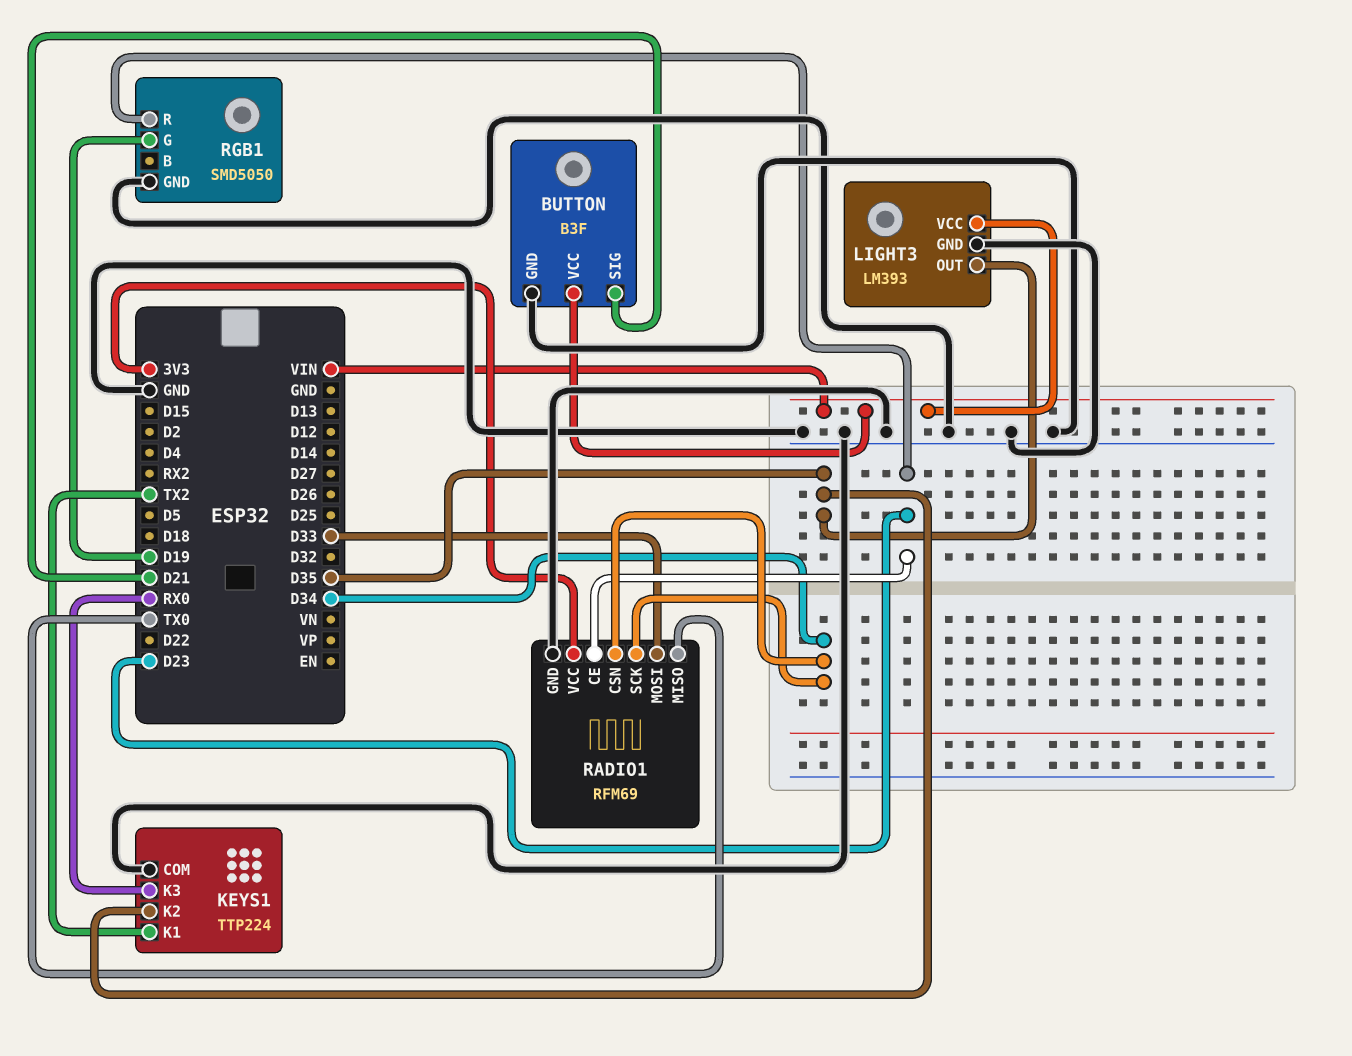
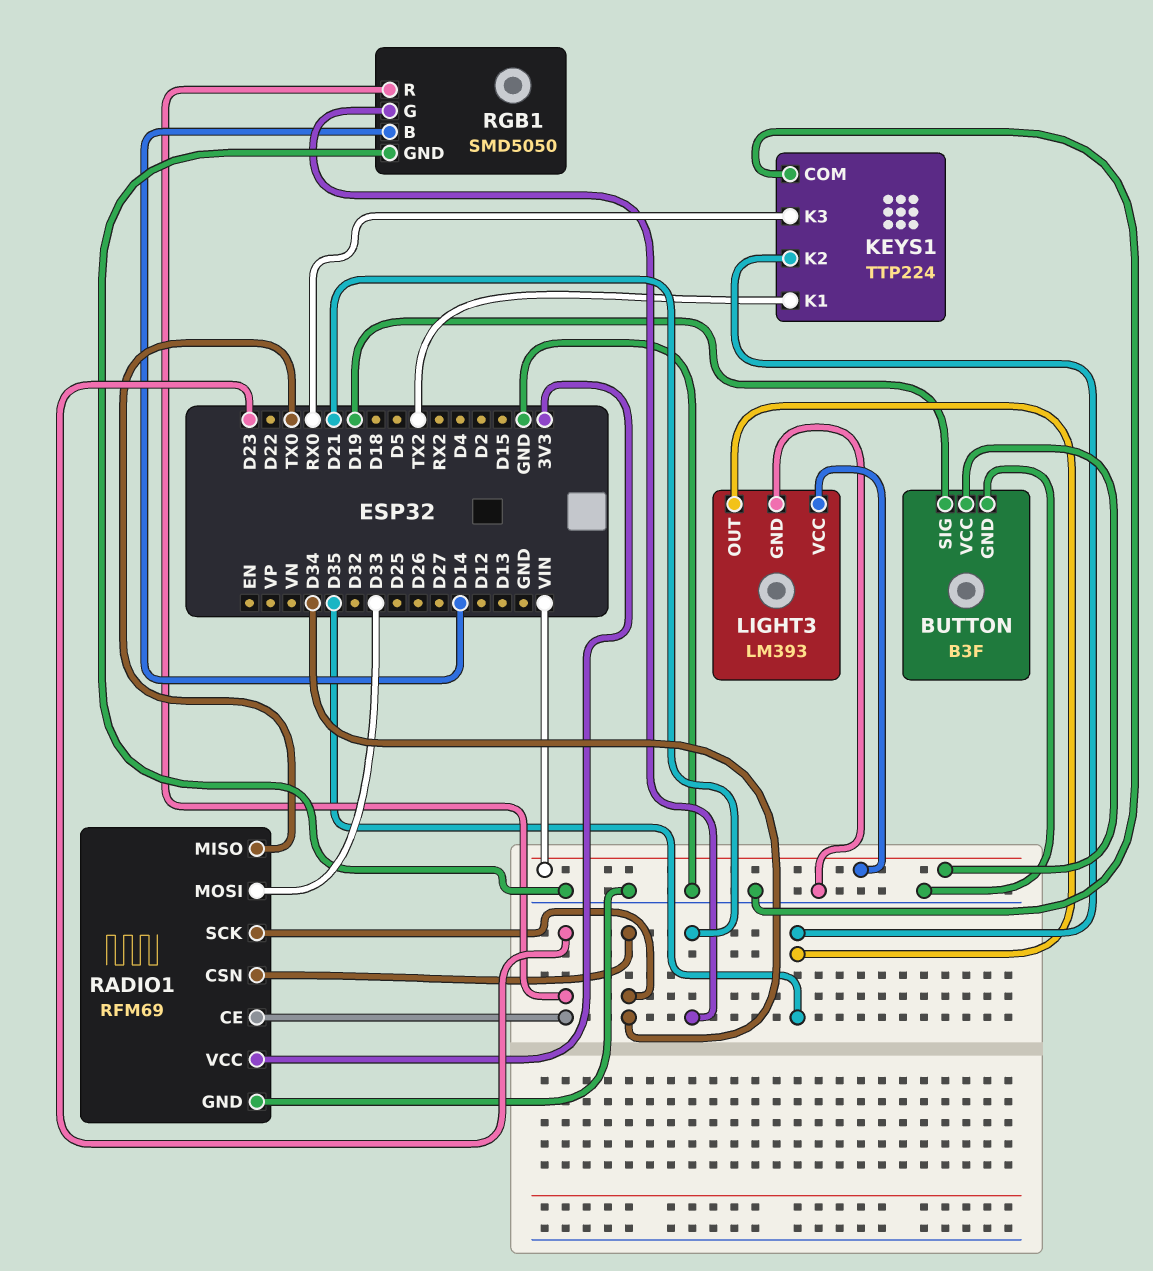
BUTTON pin SIG: D21 -> D19
RGB1 pin B: none -> D14
RGB1 pin G: D19 -> D21

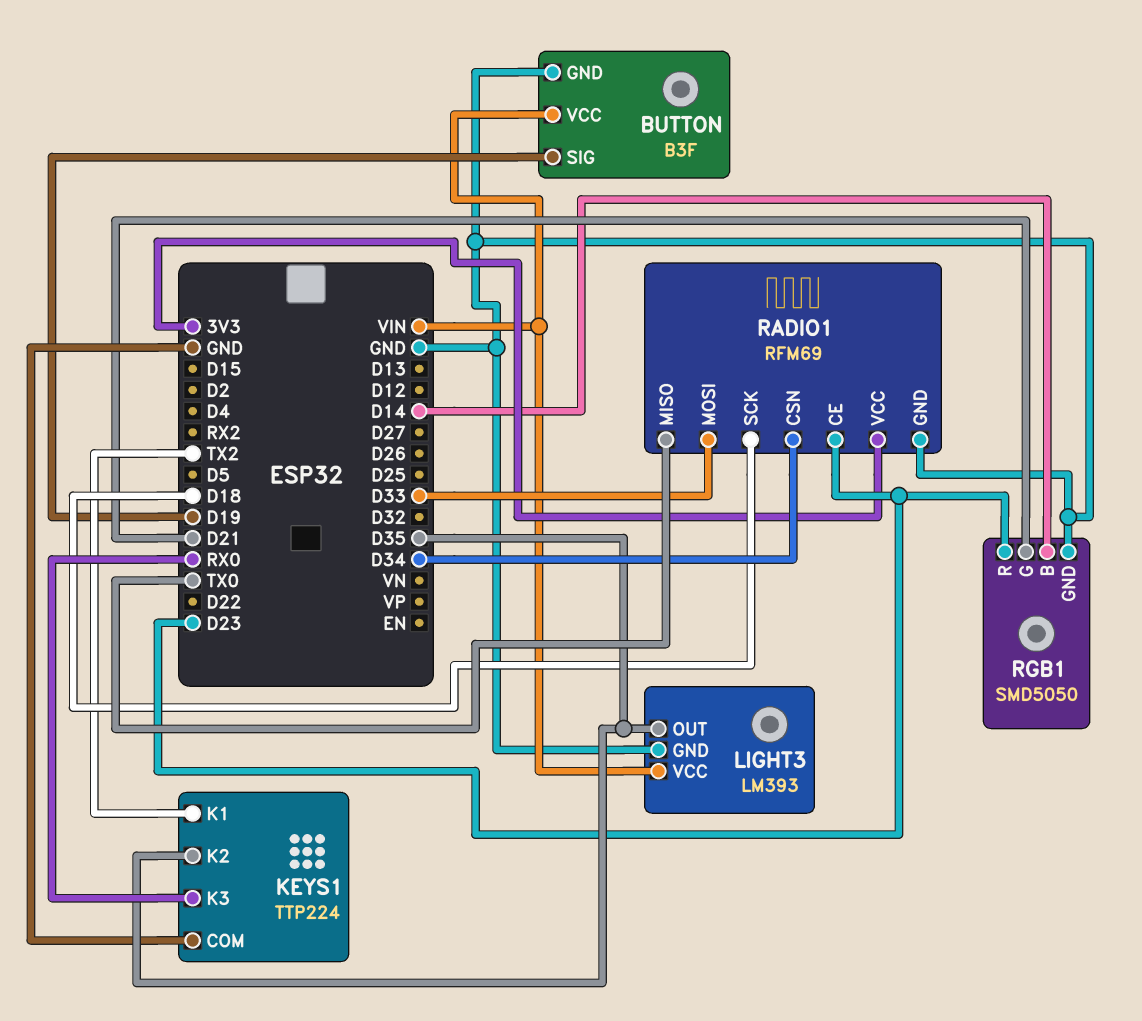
RADIO1 pin SCK: D34 -> D18

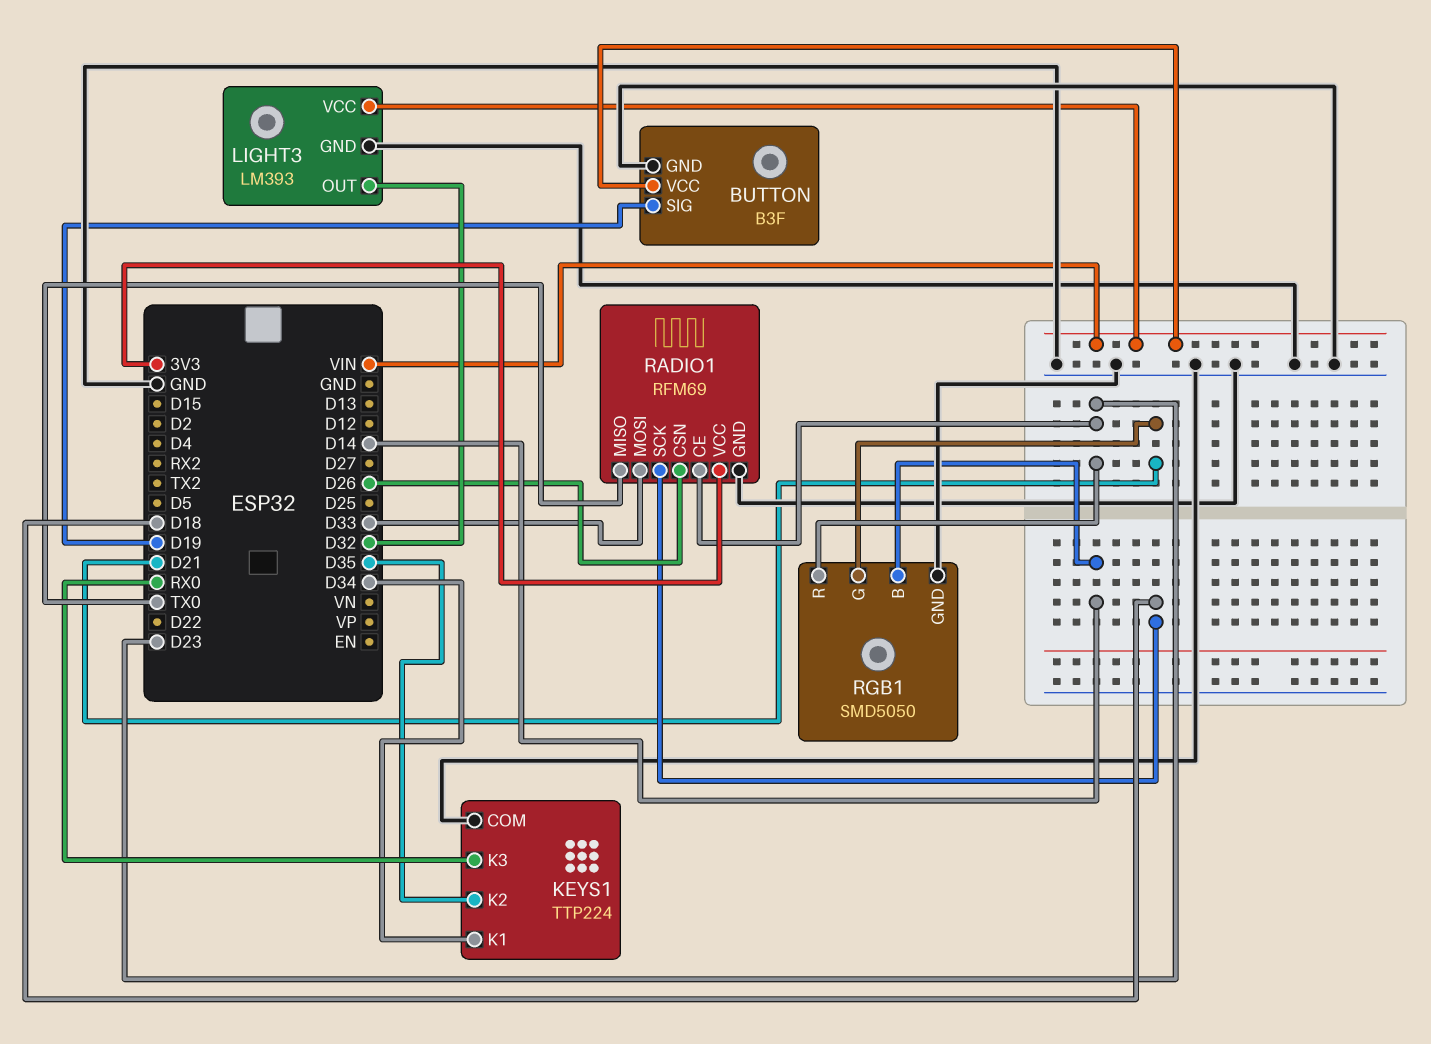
KEYS1 pin K1: TX2 -> D34
LIGHT3 pin OUT: D35 -> D32
RADIO1 pin CSN: D34 -> D26

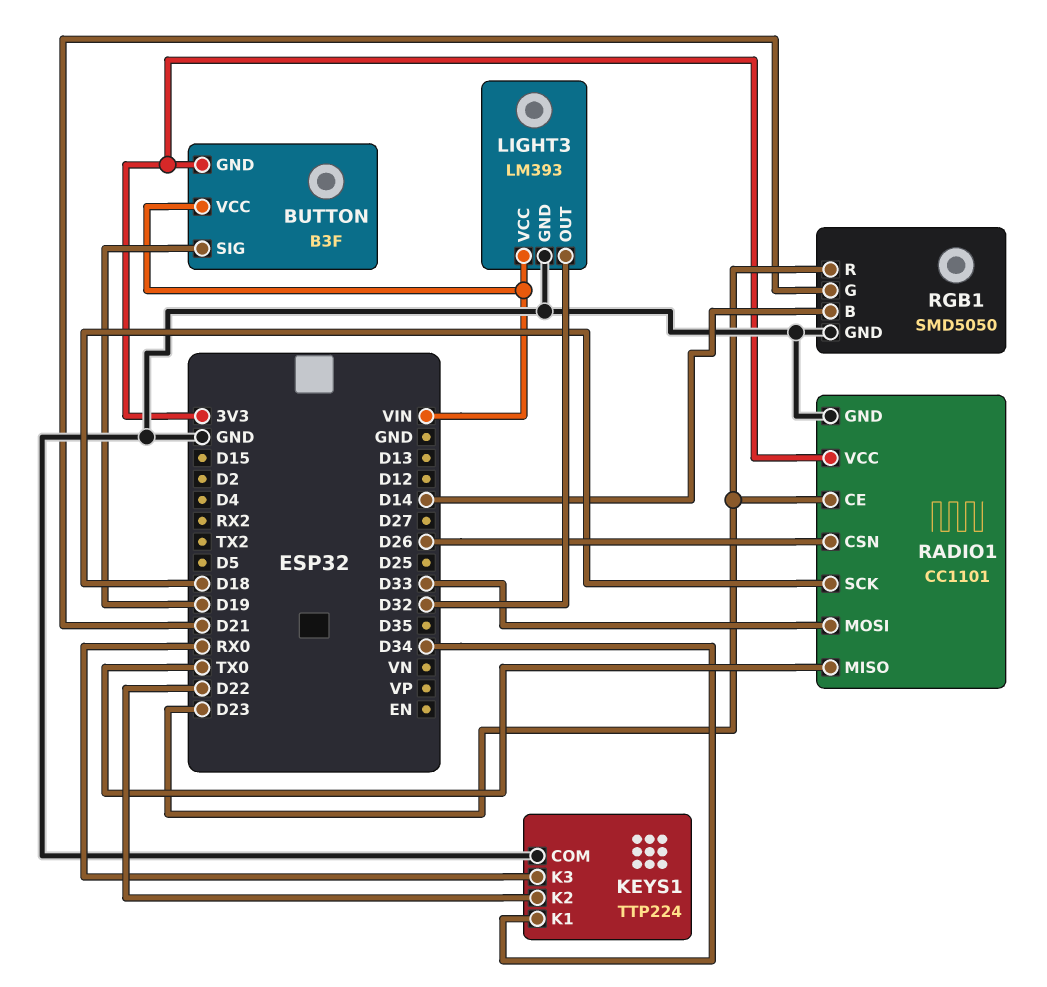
BUTTON pin GND: GND -> 3V3
KEYS1 pin K2: D35 -> D22
RADIO1: RFM69 -> CC1101

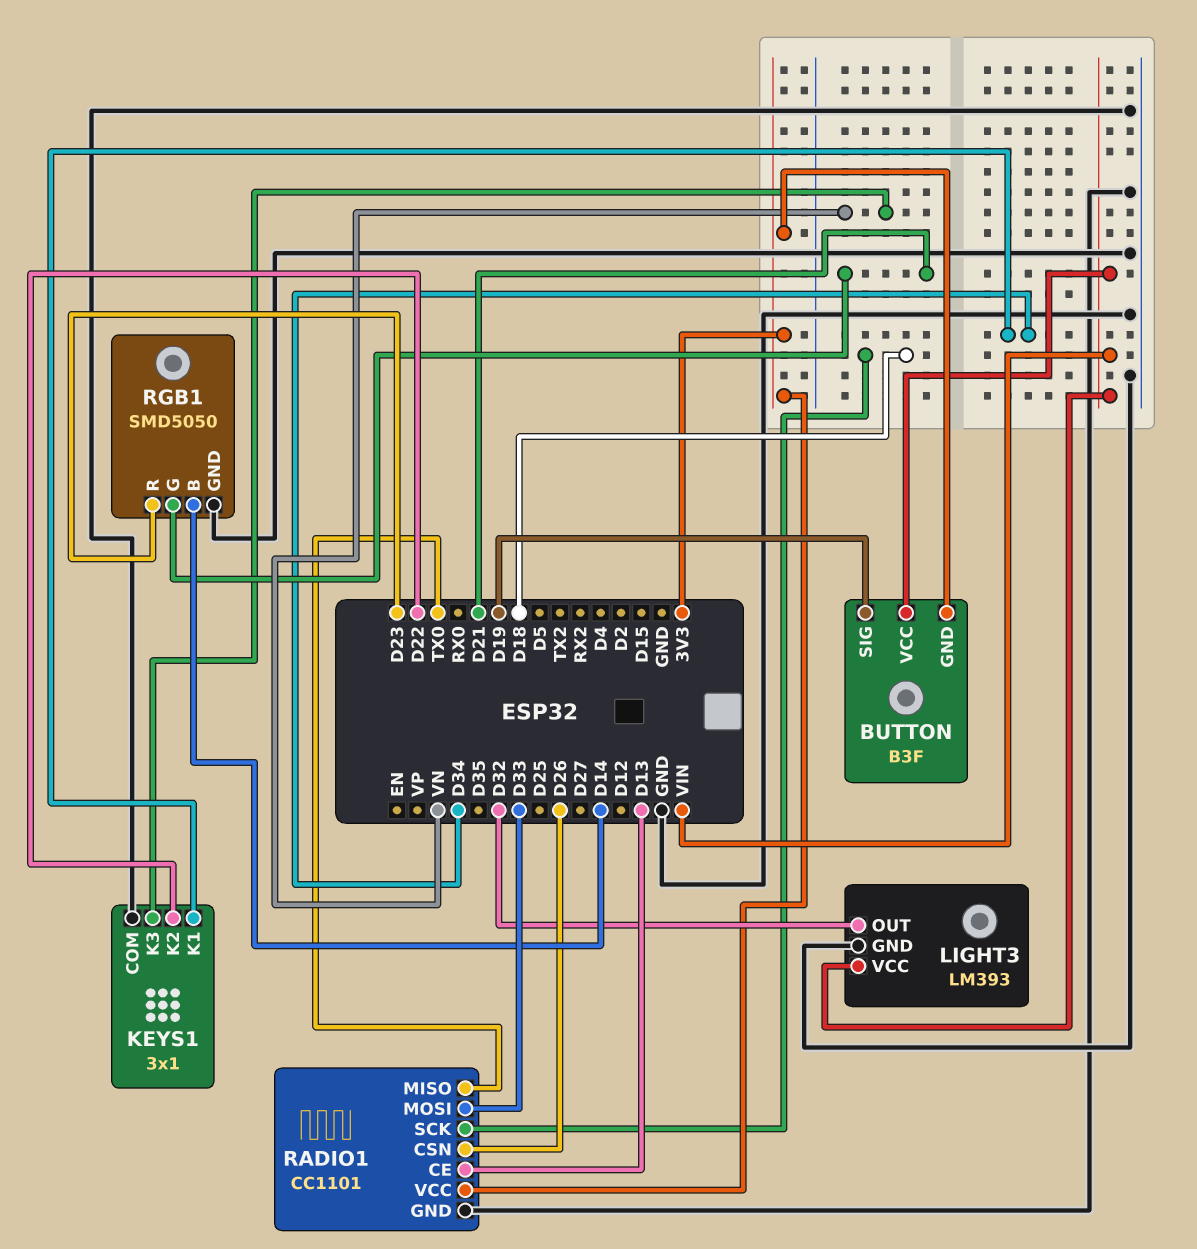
KEYS1: TTP224 -> 3x1
KEYS1 pin K3: RX0 -> VN
RADIO1 pin CE: D23 -> D13

